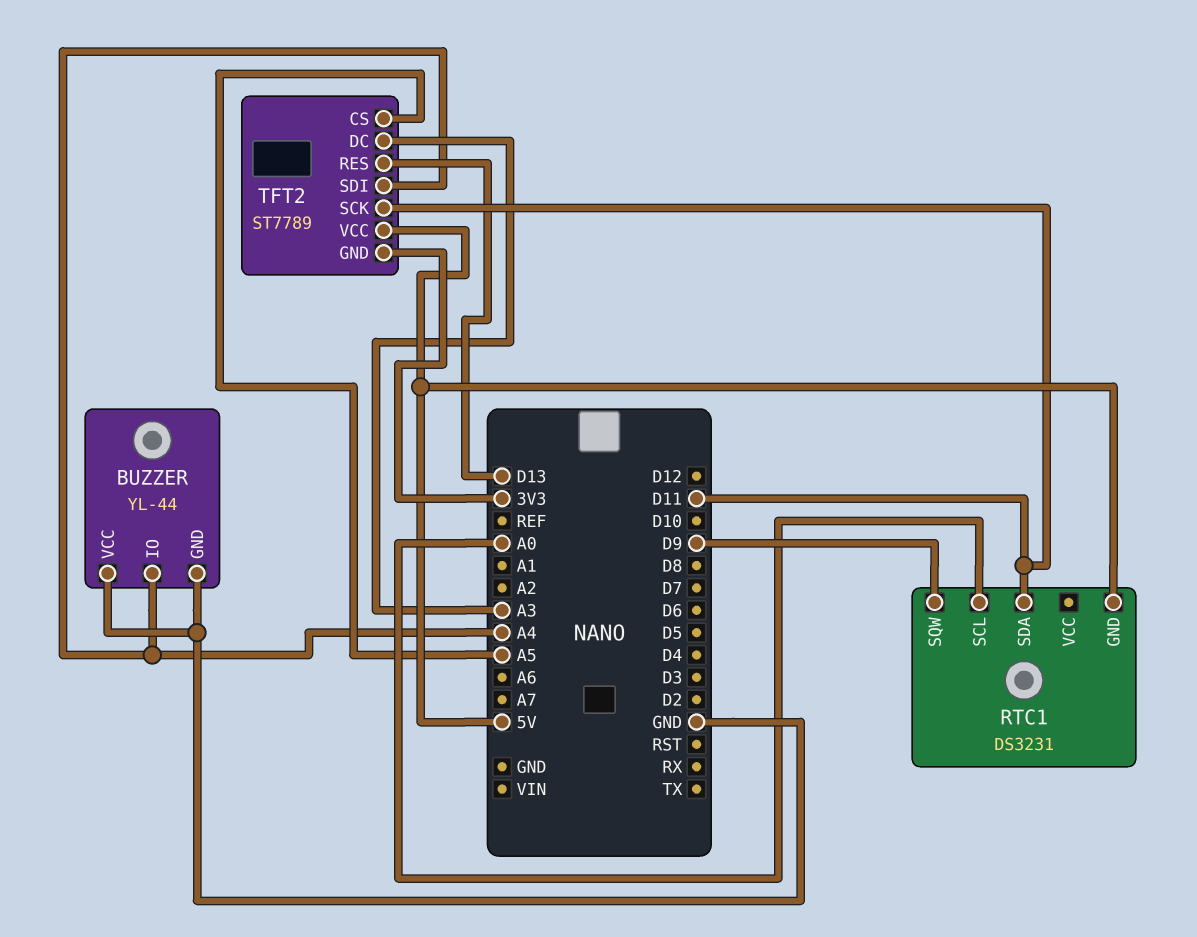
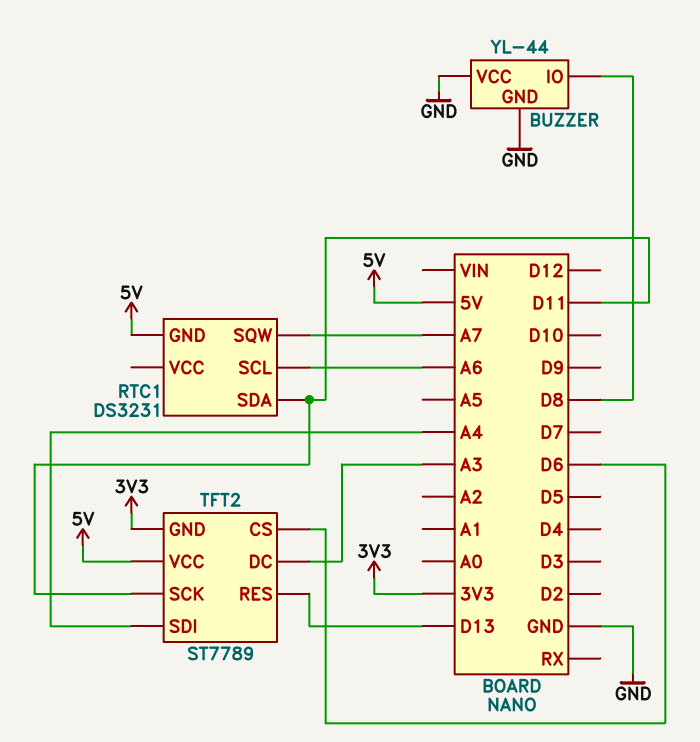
BUZZER pin IO: A4 -> D8
RTC1 pin SCL: A0 -> A6
RTC1 pin SQW: D9 -> A7
TFT2 pin CS: A5 -> D6

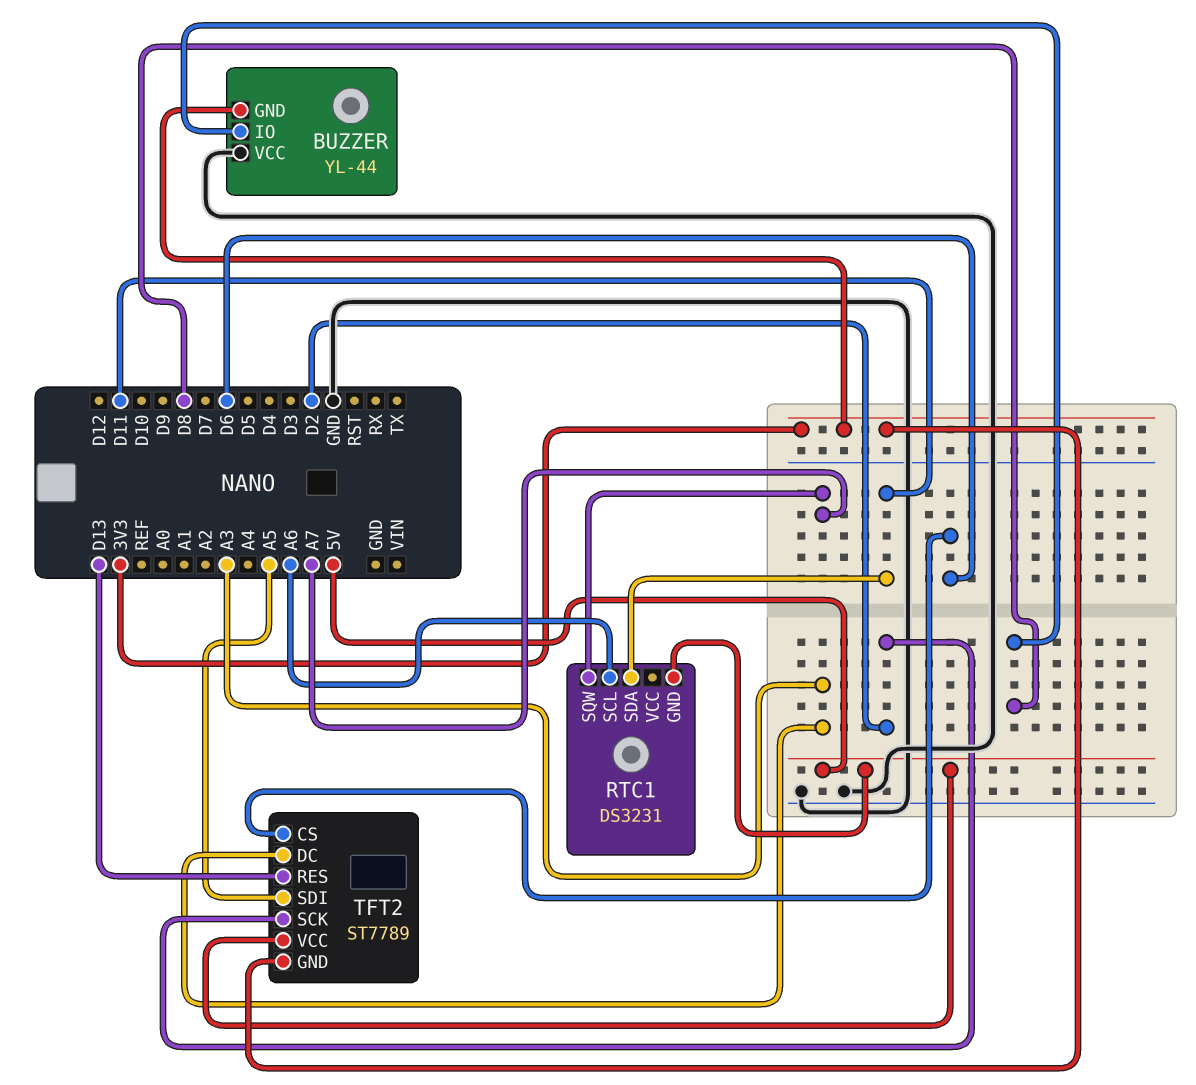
BUZZER pin GND: GND -> 3V3
TFT2 pin SCK: D11 -> D2
TFT2 pin SDI: A4 -> A5

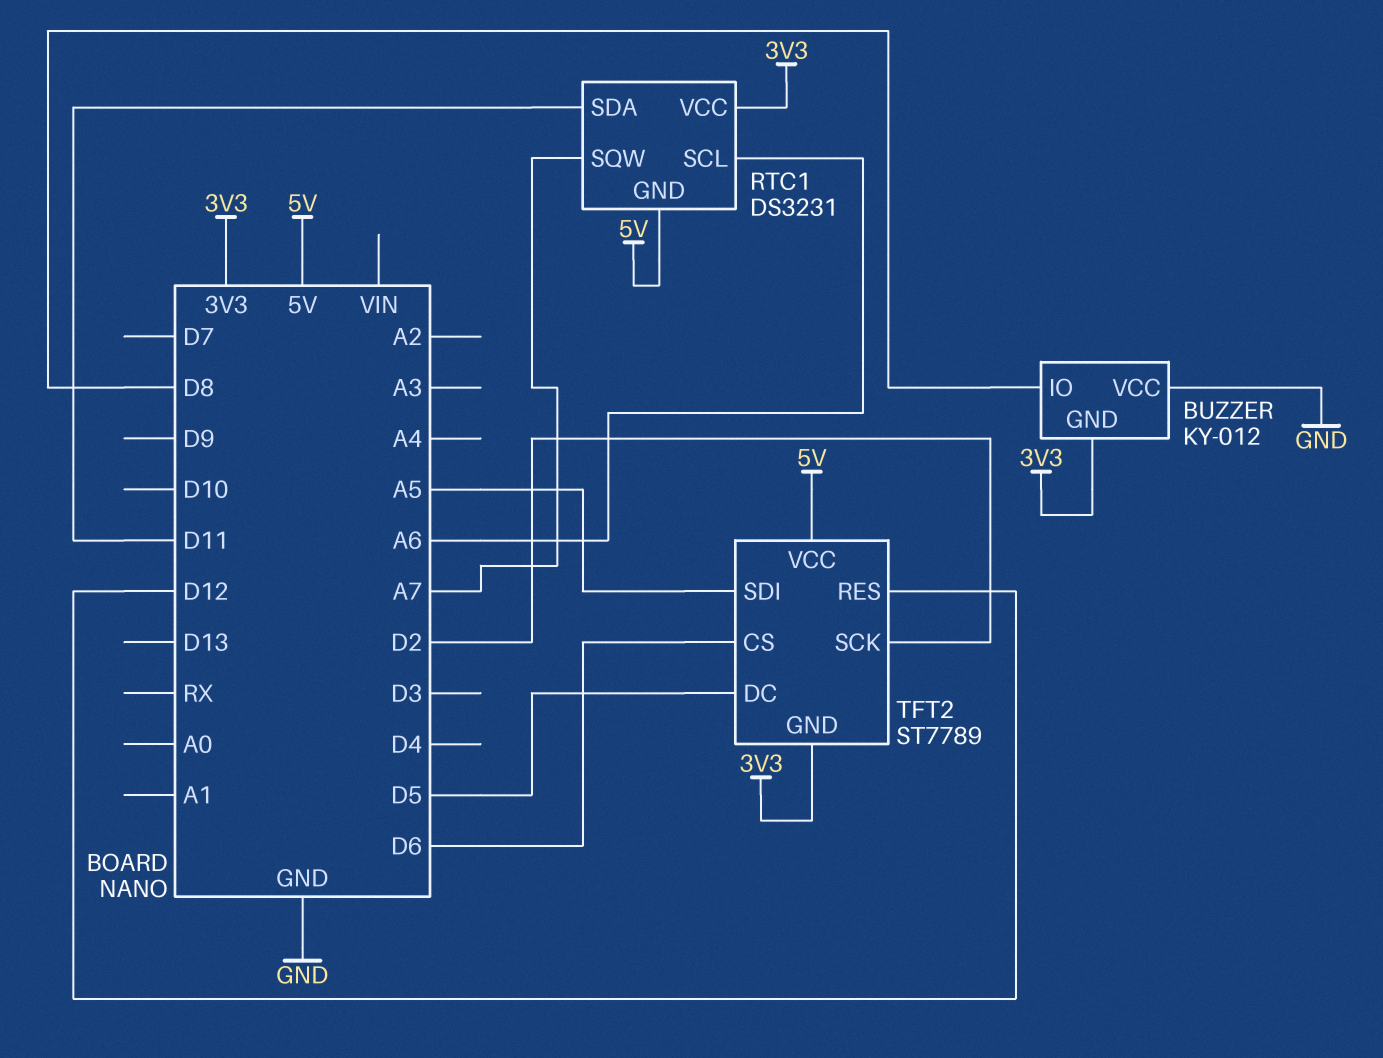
BUZZER: YL-44 -> KY-012
RTC1 pin VCC: none -> 3V3
TFT2 pin DC: A3 -> D5
TFT2 pin RES: D13 -> D12

